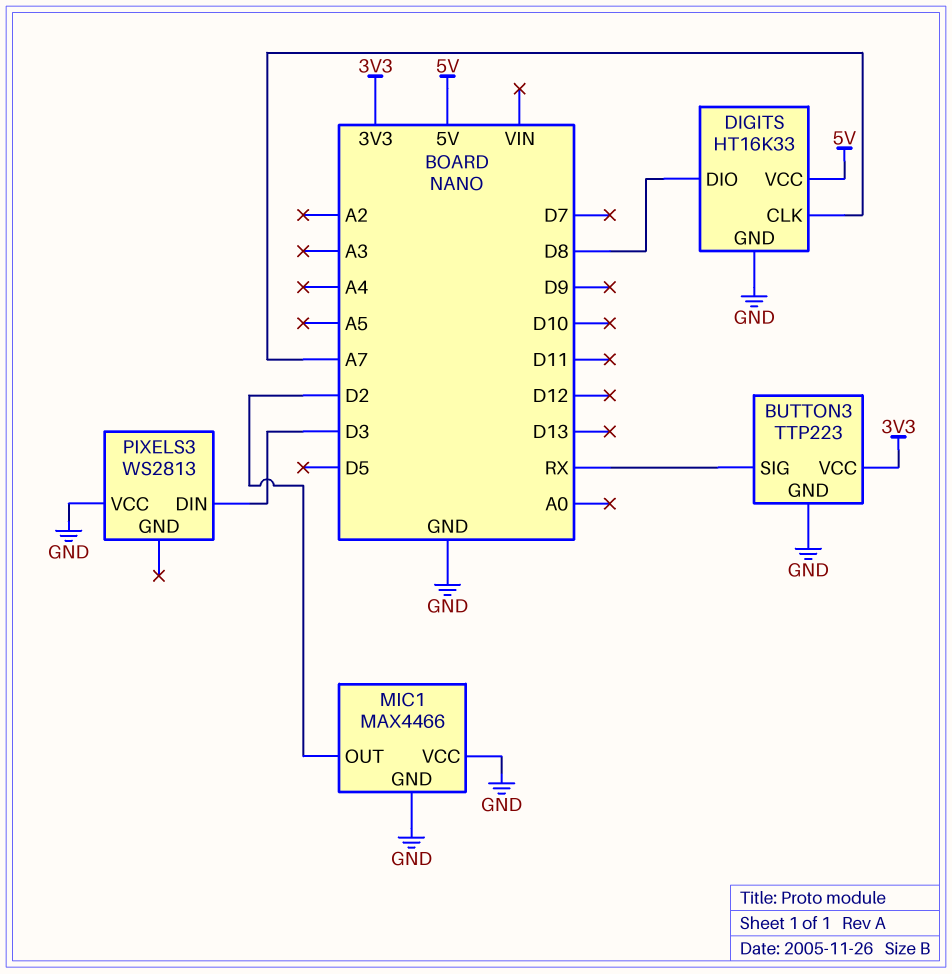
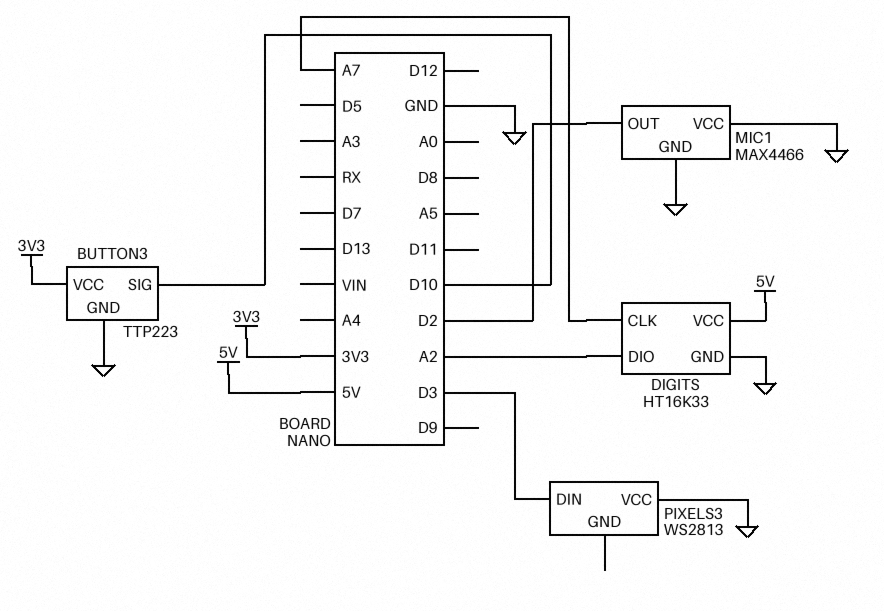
BUTTON3 pin SIG: RX -> D10
DIGITS pin DIO: D8 -> A2

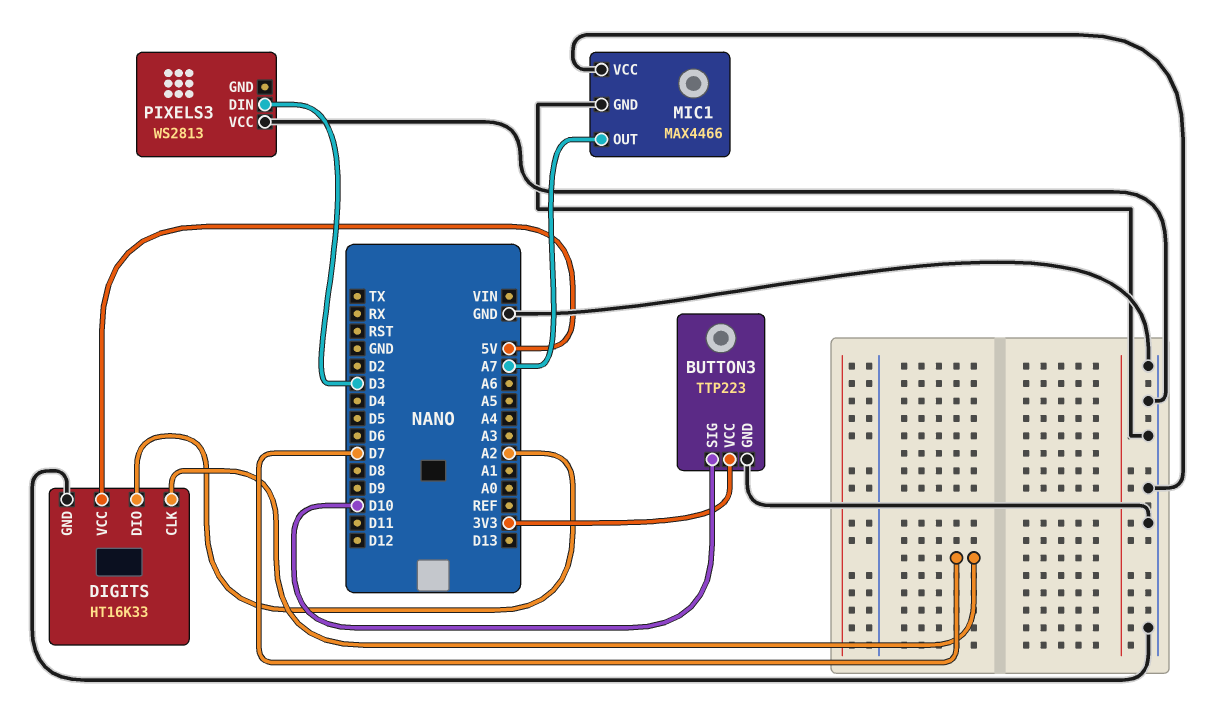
DIGITS pin CLK: A7 -> D7
MIC1 pin OUT: D2 -> A7

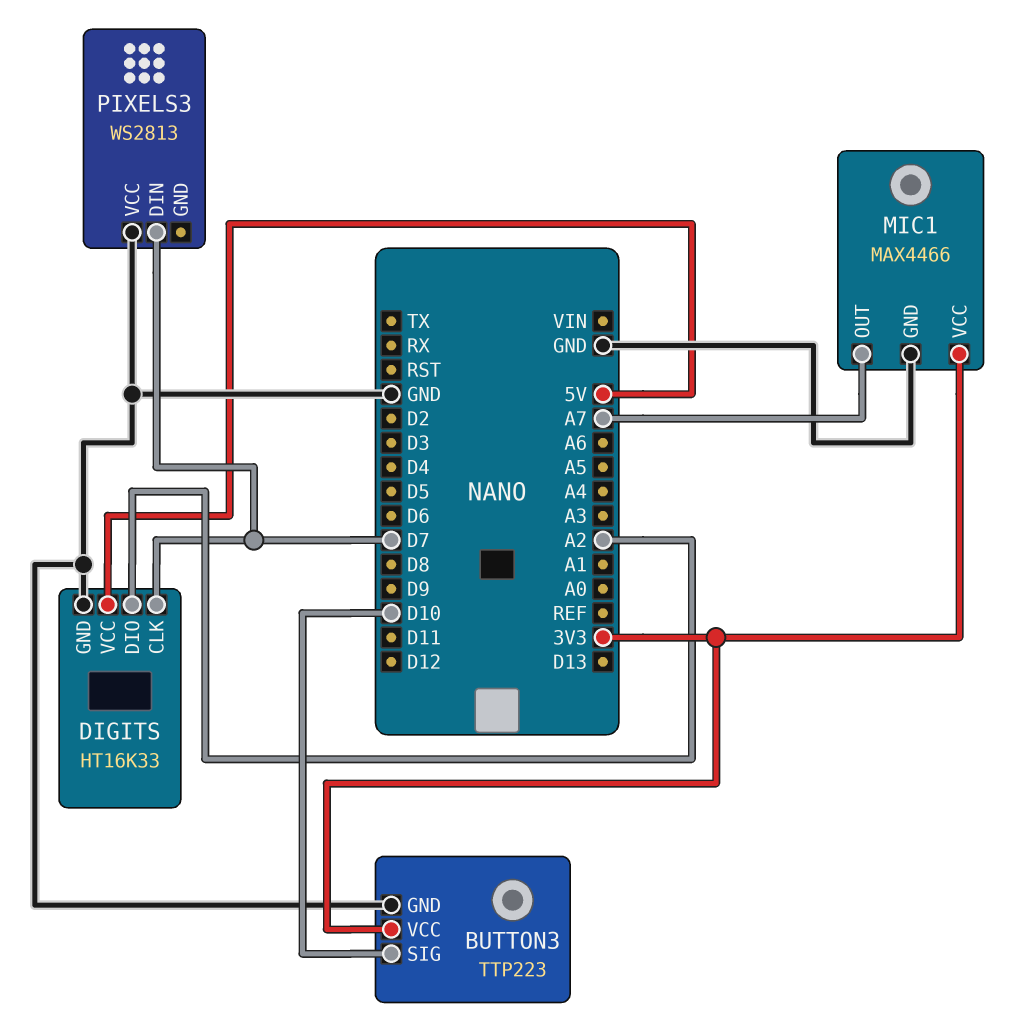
MIC1 pin VCC: GND -> 3V3
PIXELS3 pin DIN: D3 -> D7

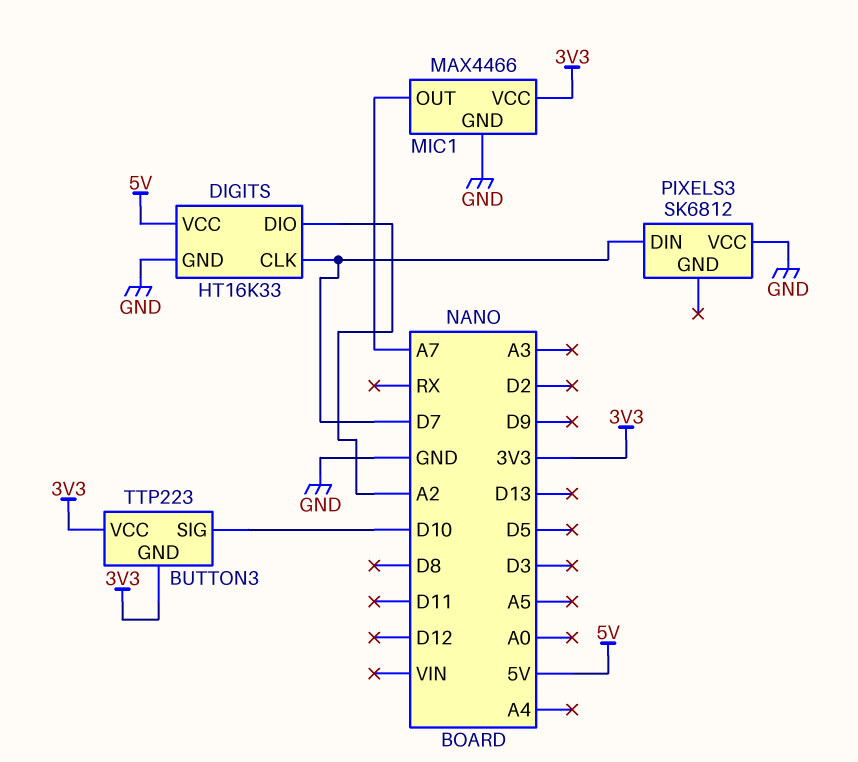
BUTTON3 pin GND: GND -> 3V3
PIXELS3: WS2813 -> SK6812

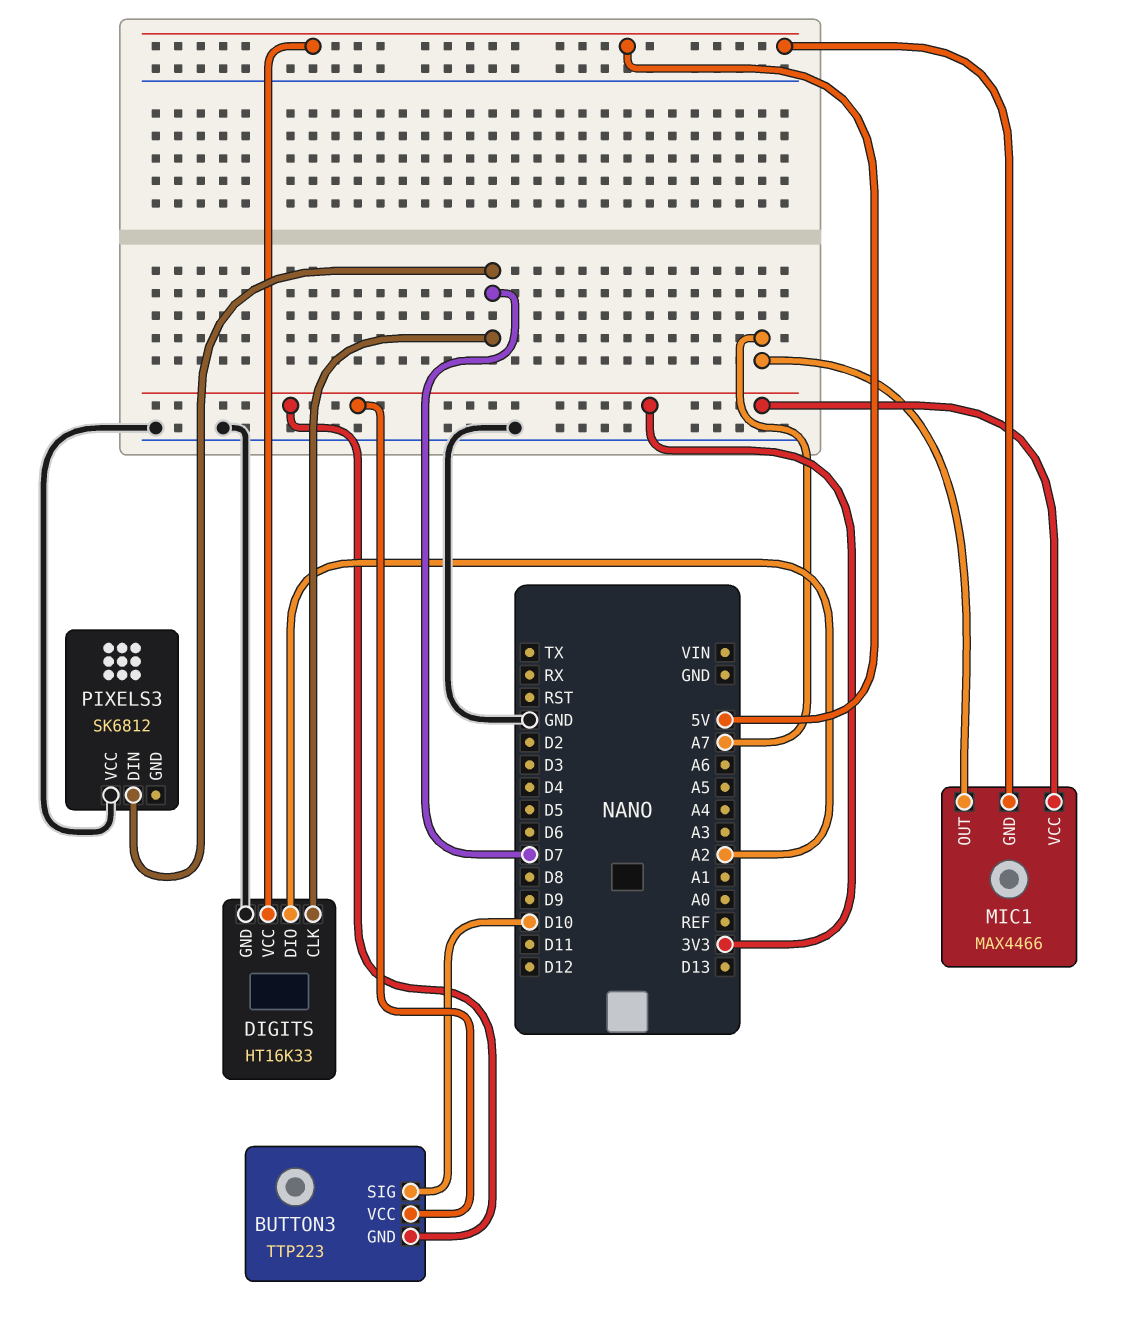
MIC1 pin GND: GND -> 5V

